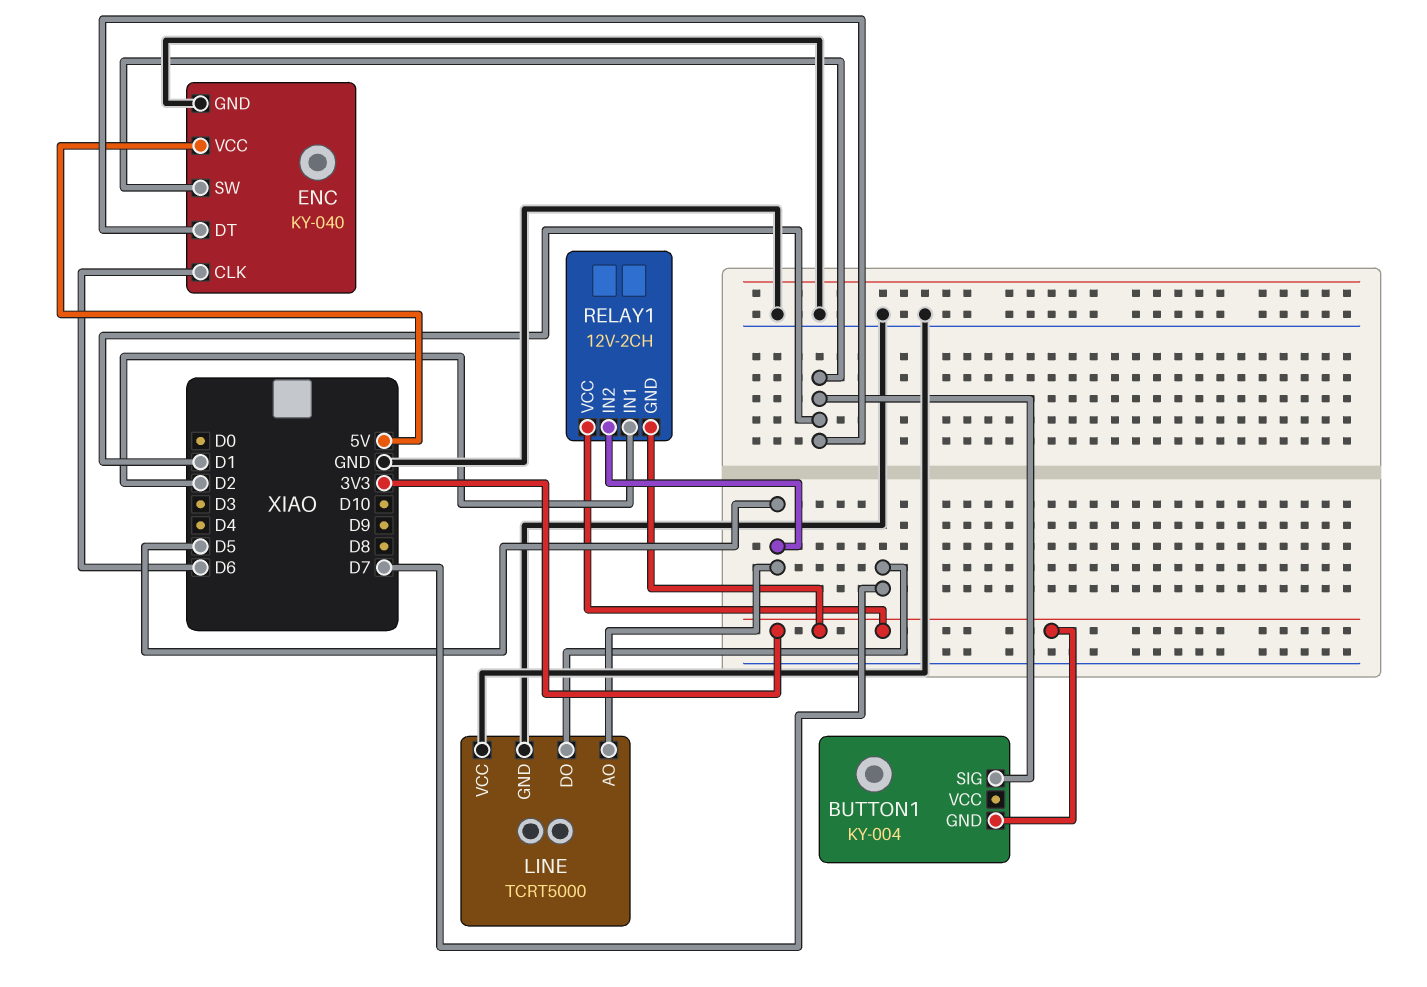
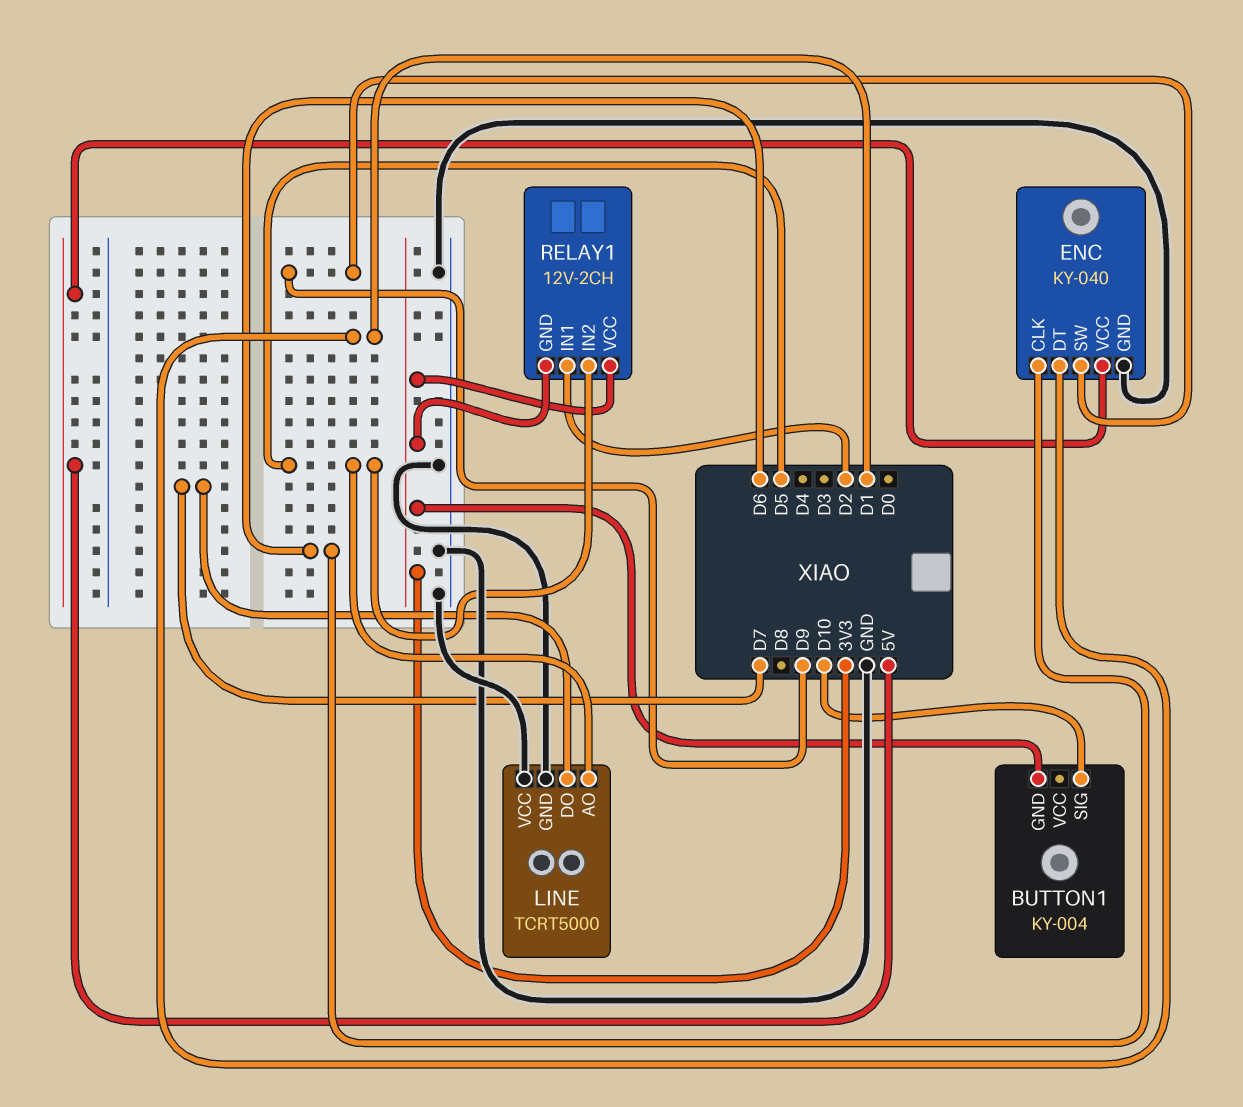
BUTTON1 pin SIG: D1 -> D10
ENC pin SW: D1 -> D9

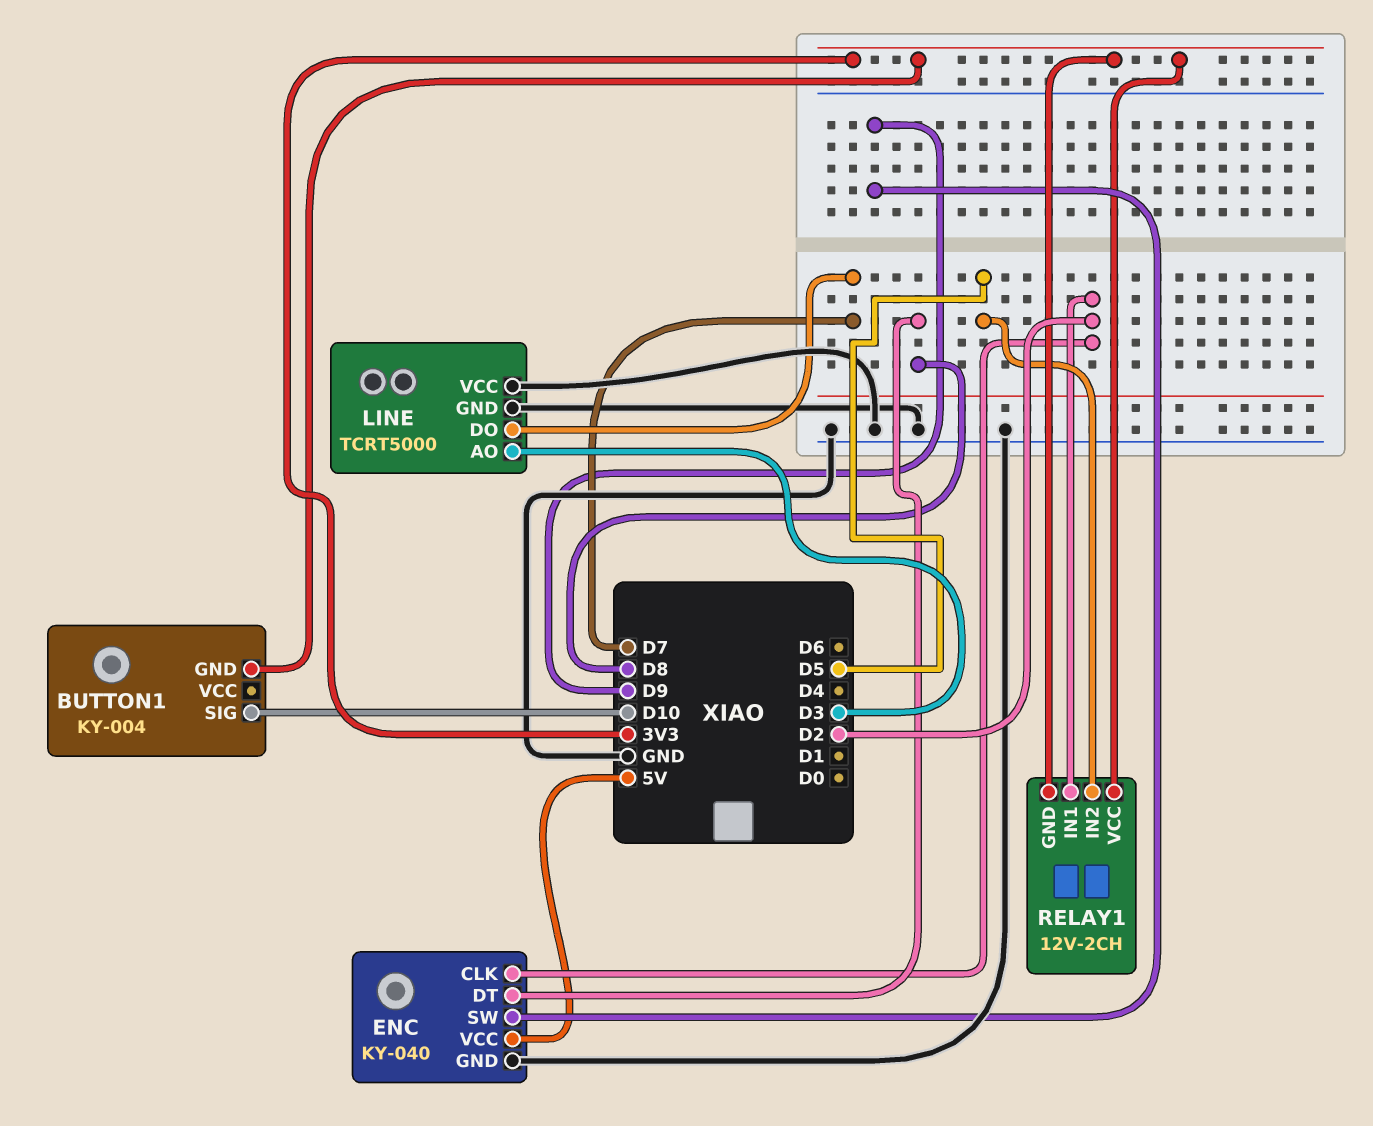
ENC pin CLK: D6 -> D2
ENC pin DT: D1 -> D8
LINE pin AO: D5 -> D3

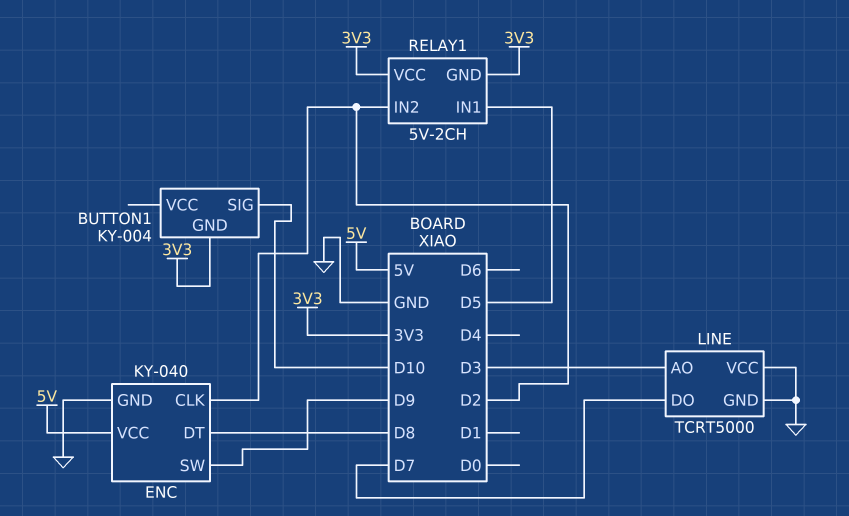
RELAY1: 12V-2CH -> 5V-2CH
RELAY1 pin IN1: D2 -> D5
RELAY1 pin IN2: D5 -> D2

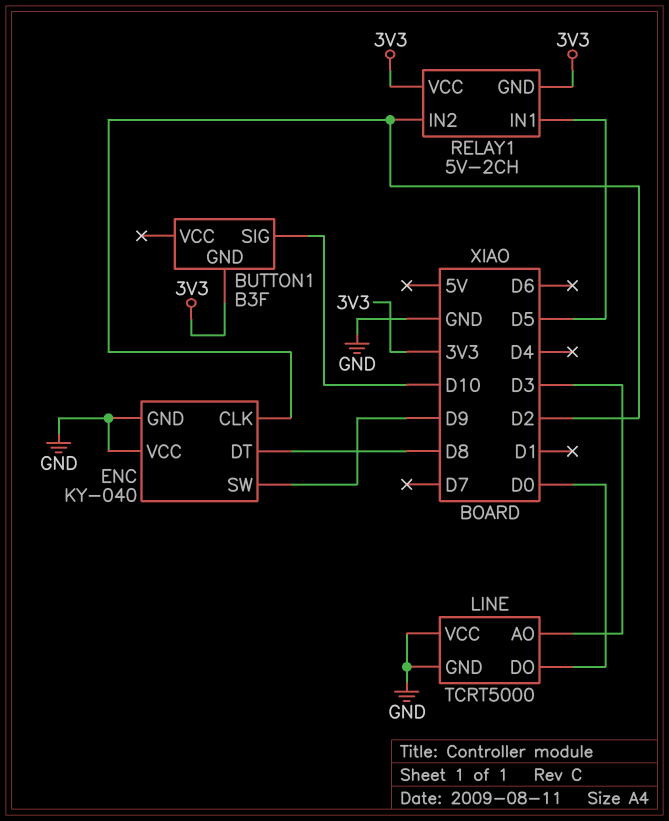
BUTTON1: KY-004 -> B3F
ENC pin VCC: 5V -> GND
LINE pin DO: D7 -> D0

